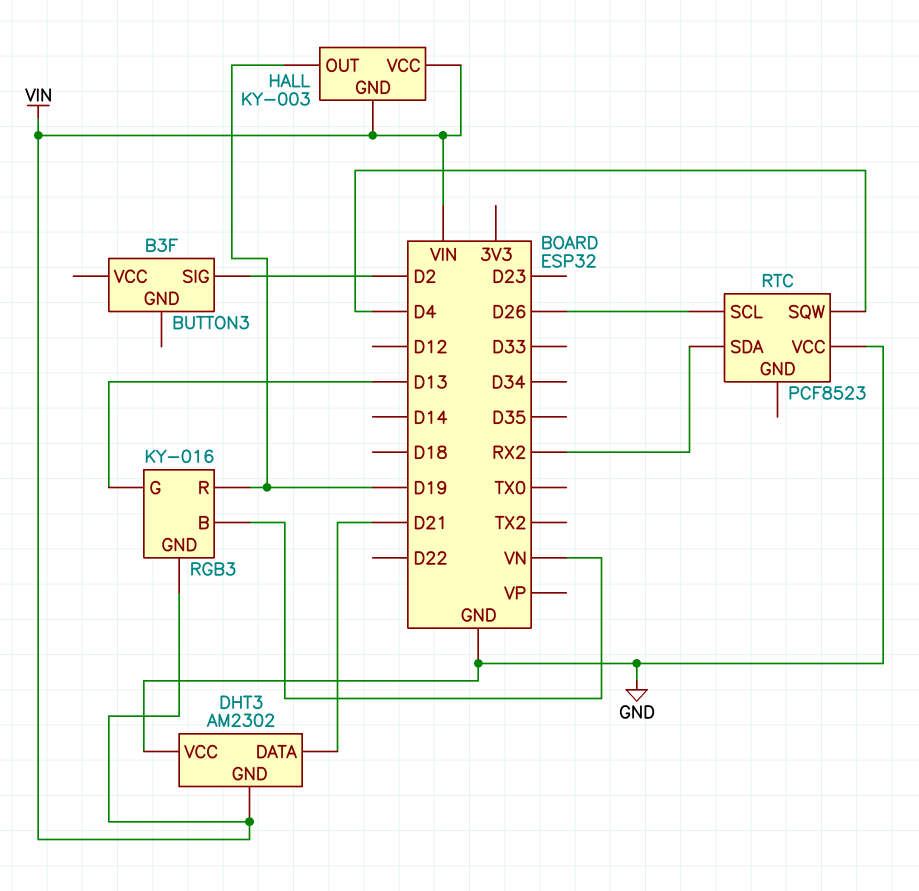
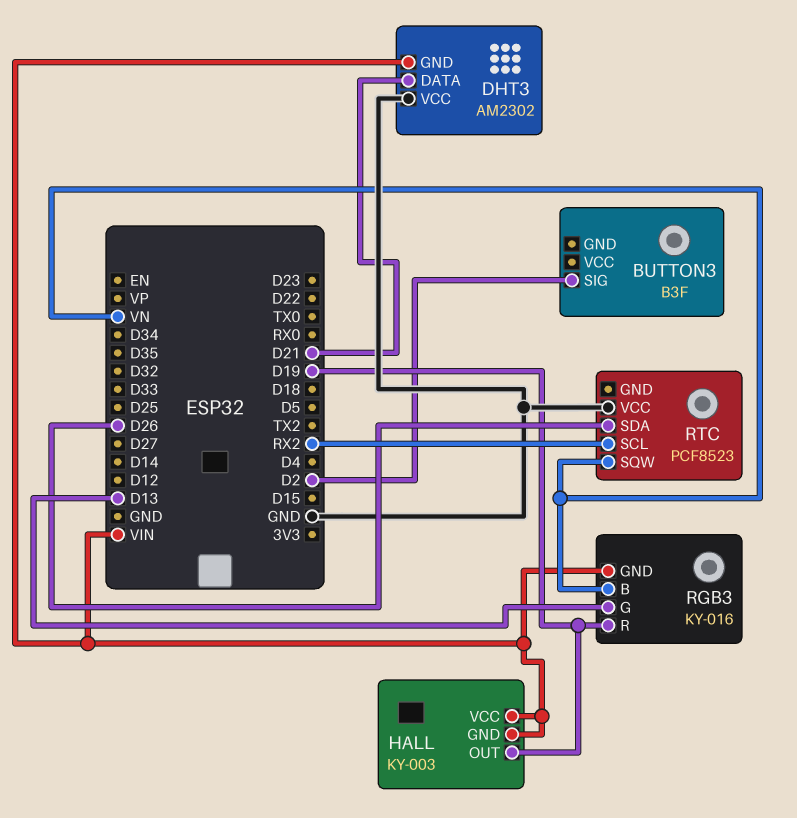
RTC pin SCL: D26 -> RX2
RTC pin SDA: RX2 -> D26
RTC pin SQW: D4 -> VN

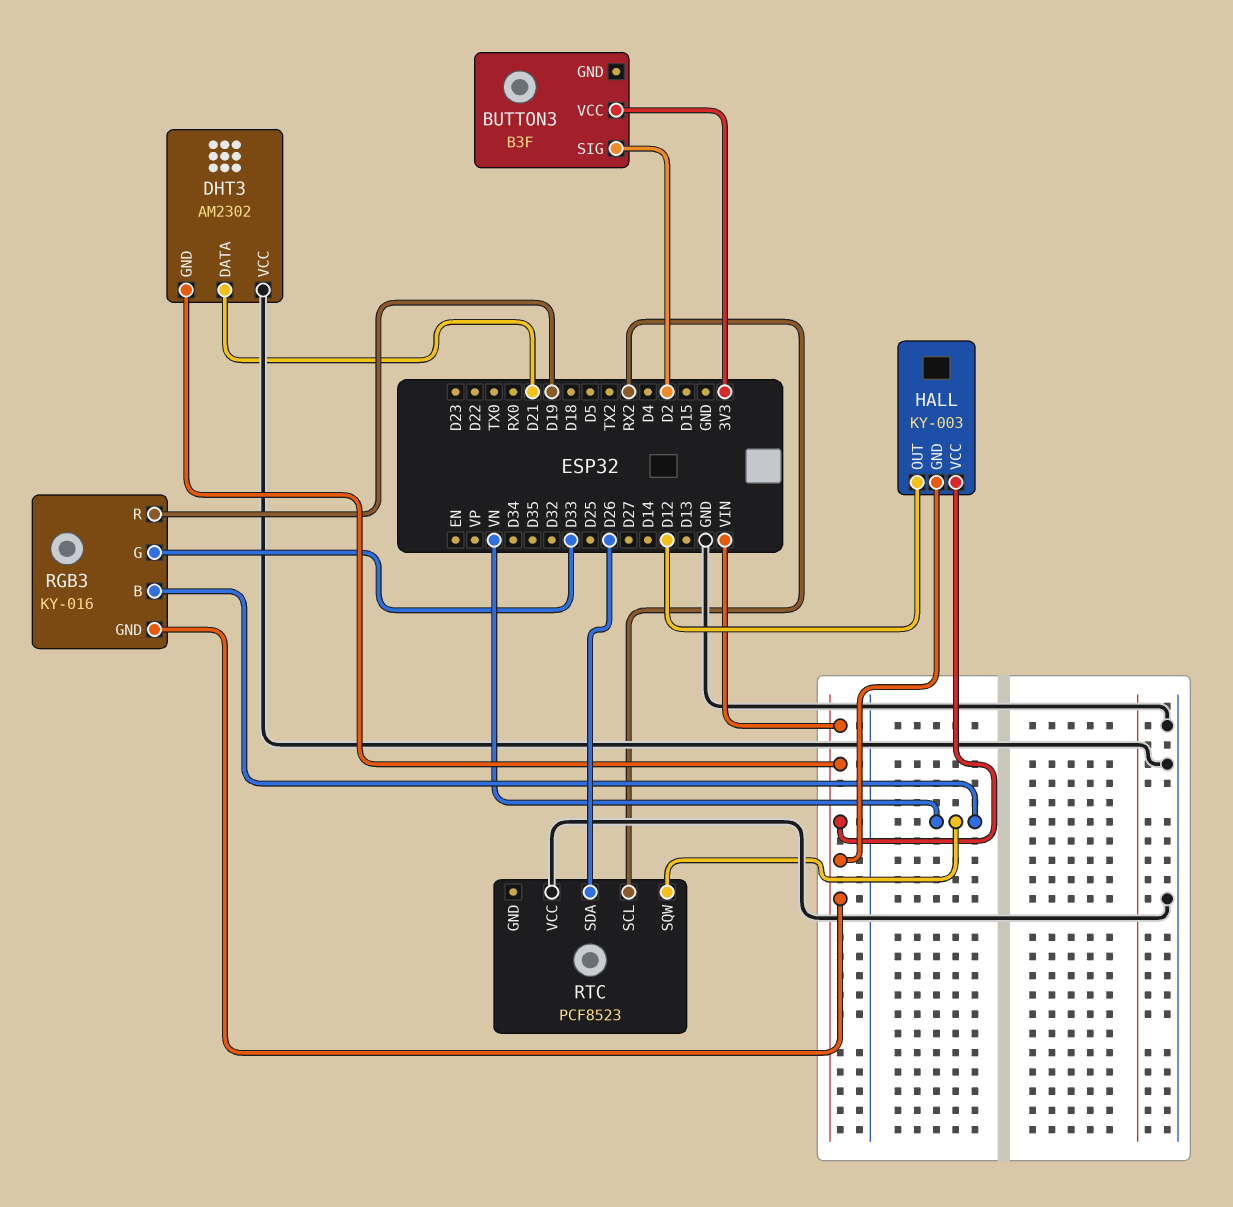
BUTTON3 pin VCC: none -> 3V3
HALL pin OUT: D19 -> D12
RGB3 pin G: D13 -> D33

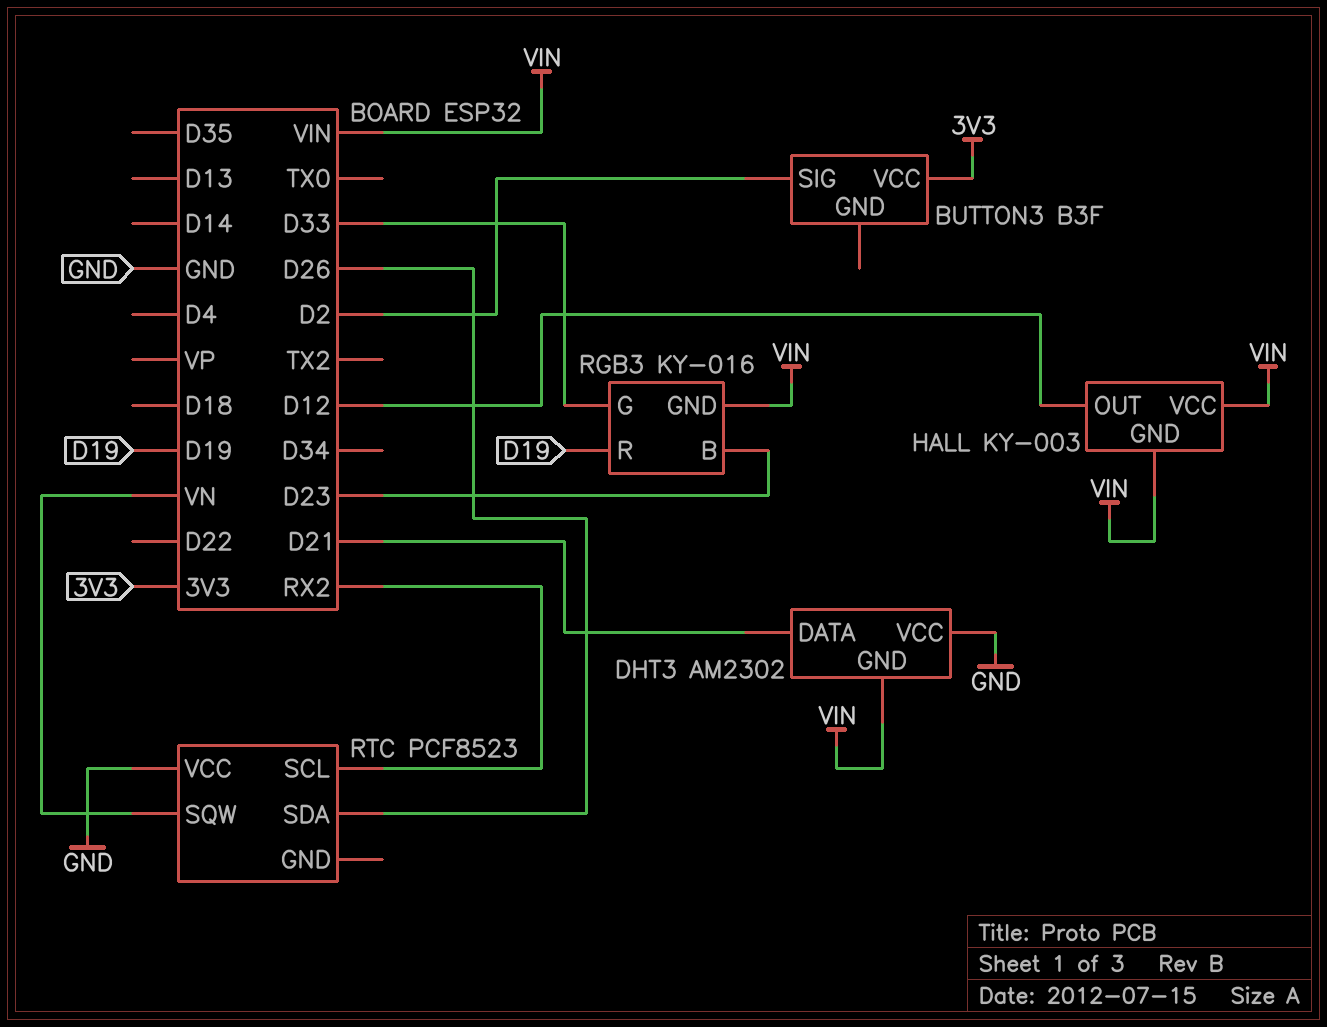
RGB3 pin B: VN -> D23

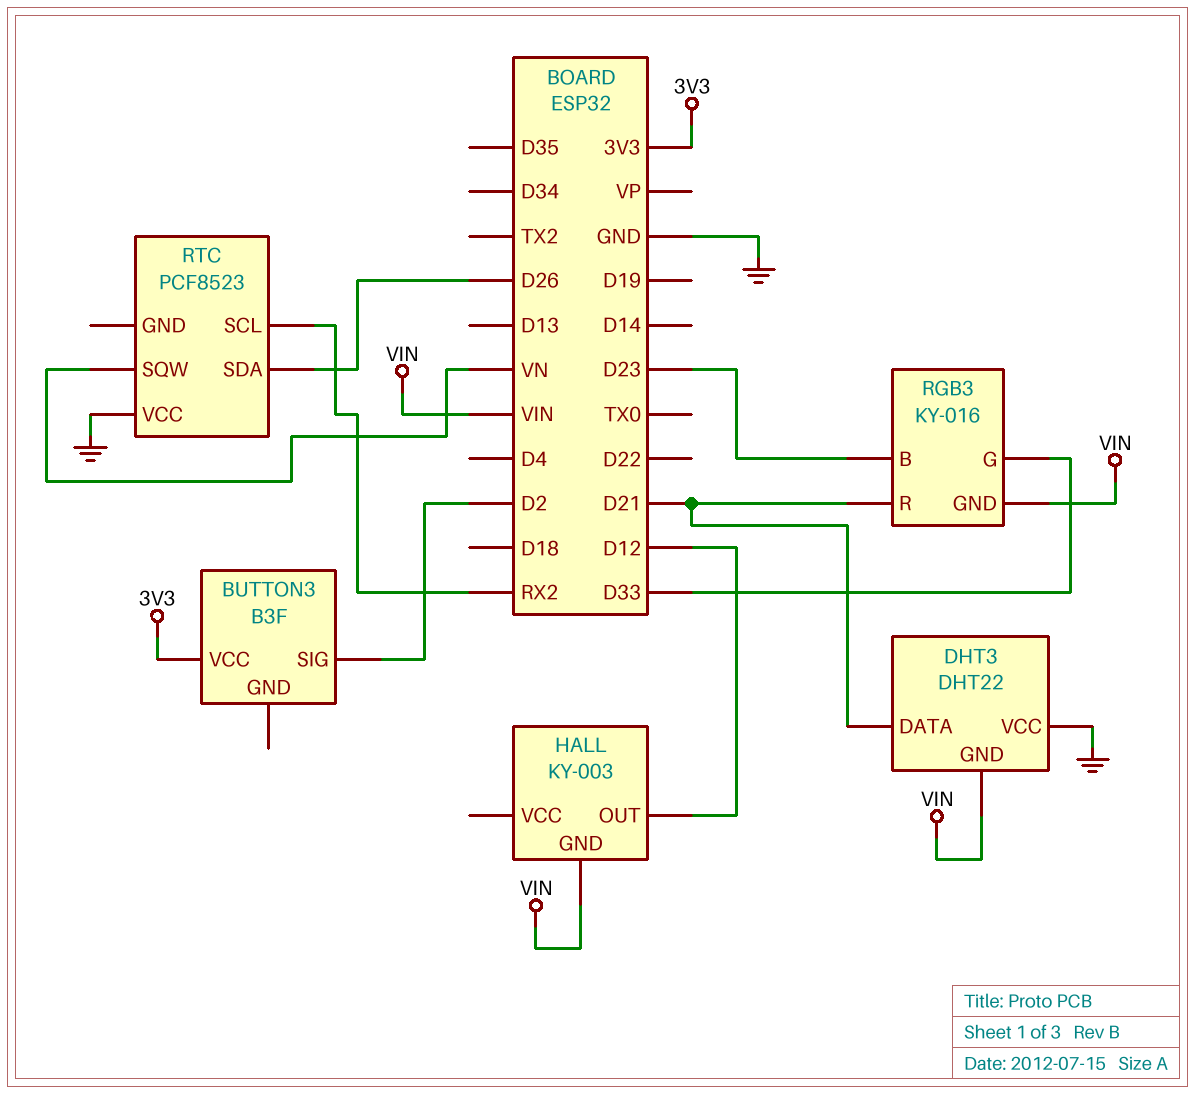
DHT3: AM2302 -> DHT22
HALL pin VCC: VIN -> none
RGB3 pin R: D19 -> D21

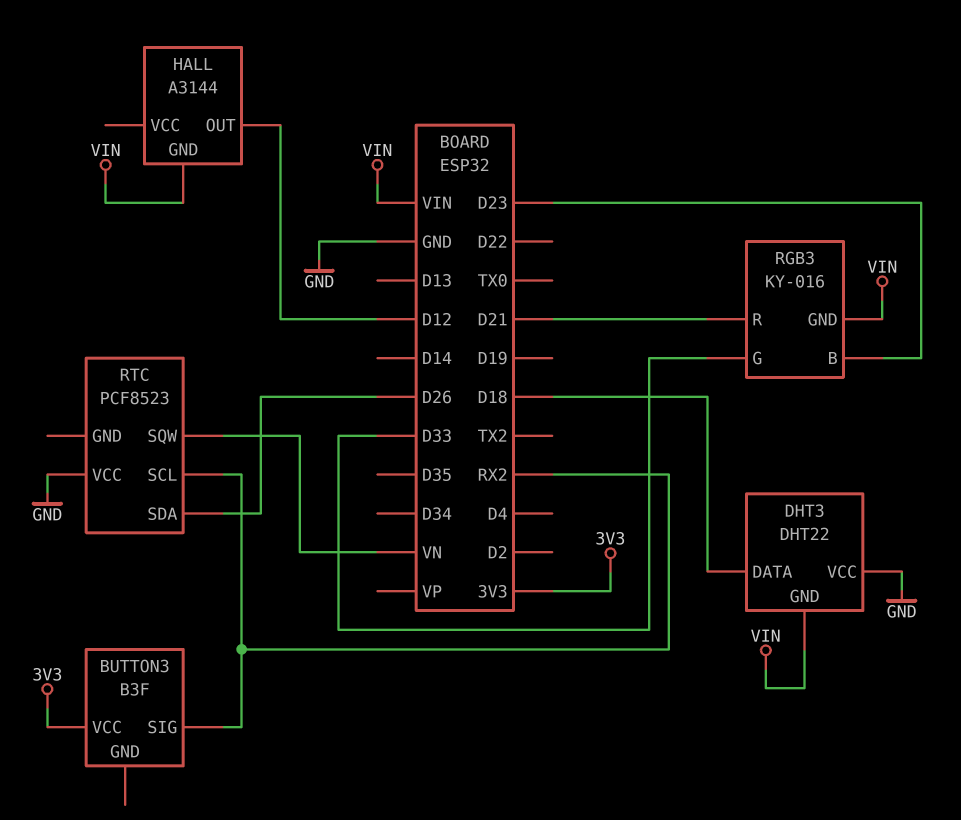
BUTTON3 pin SIG: D2 -> RX2
DHT3 pin DATA: D21 -> D18
HALL: KY-003 -> A3144

